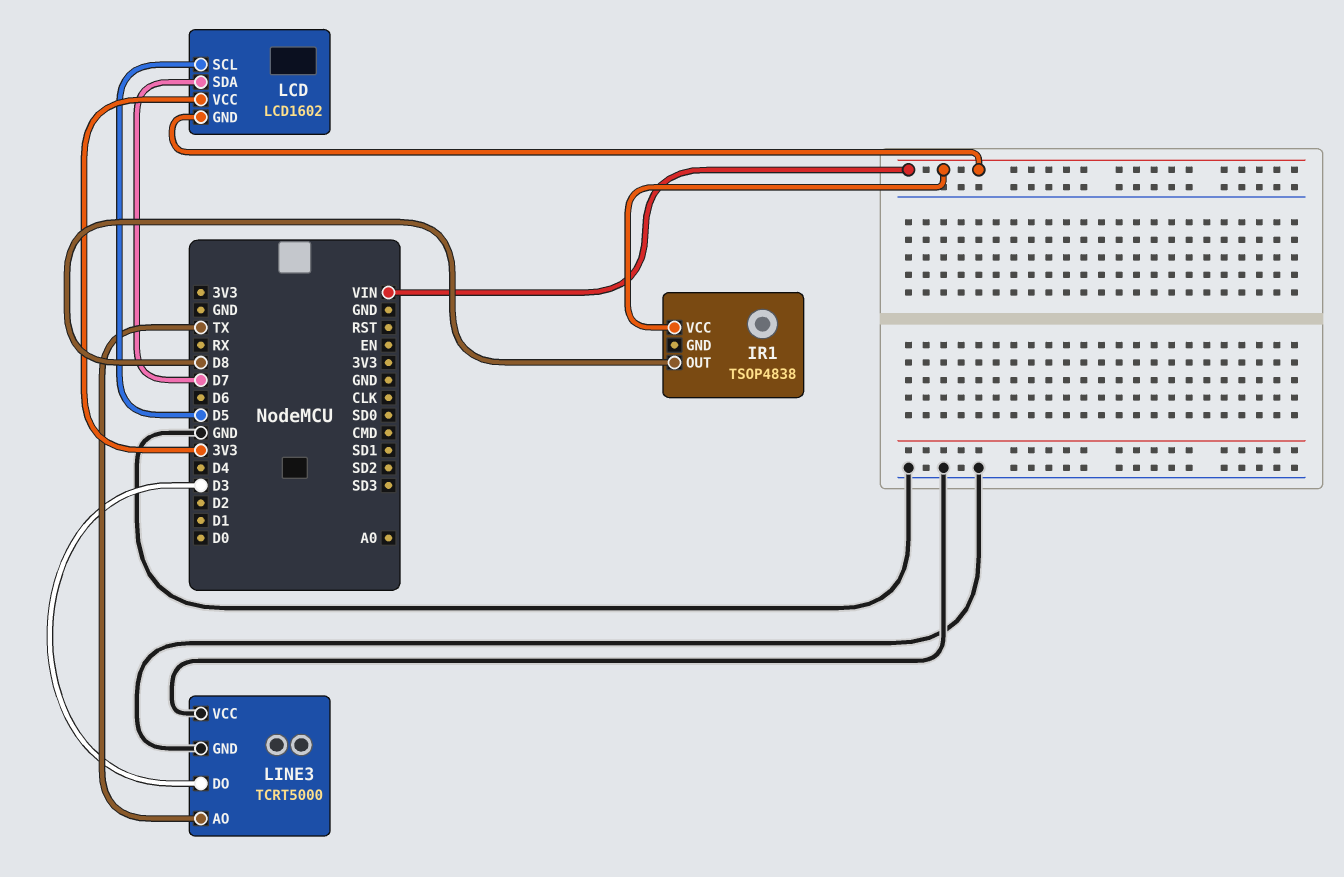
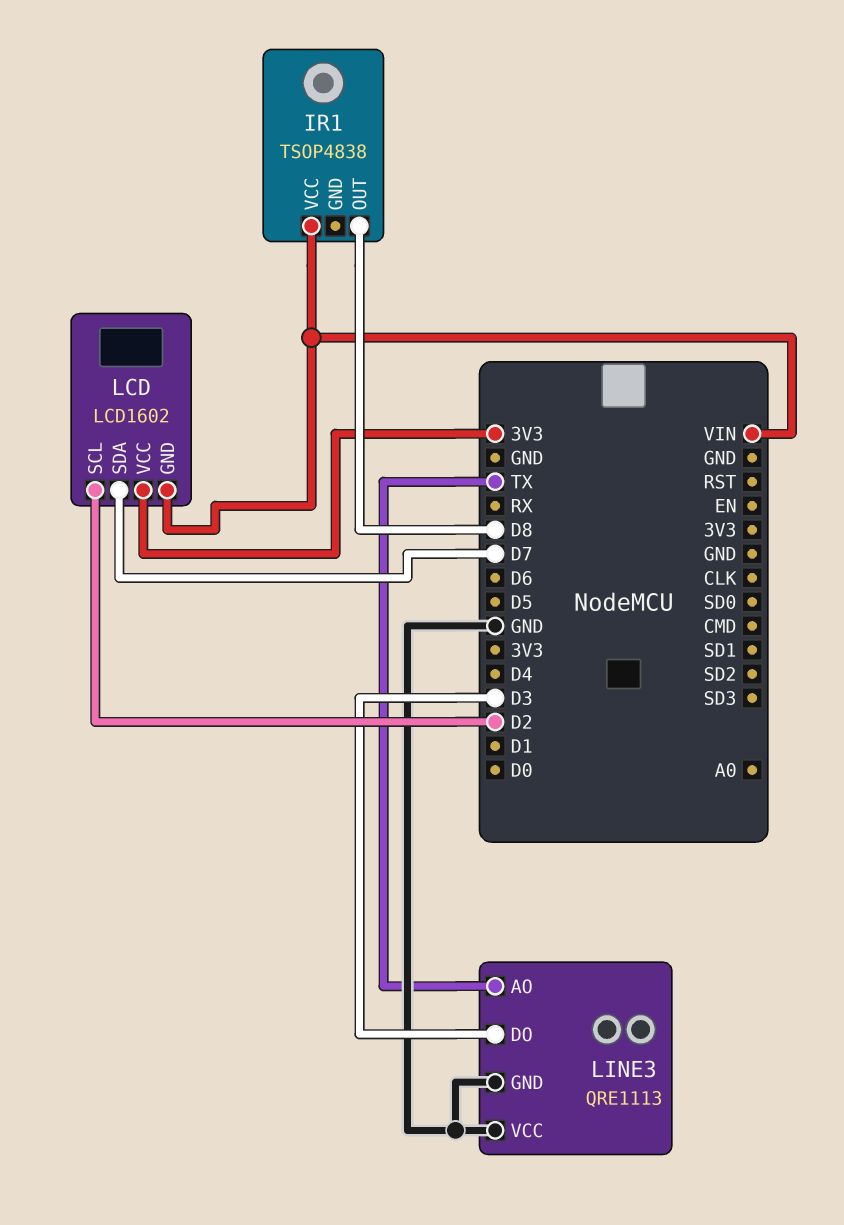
LCD pin SCL: D5 -> D2
LINE3: TCRT5000 -> QRE1113

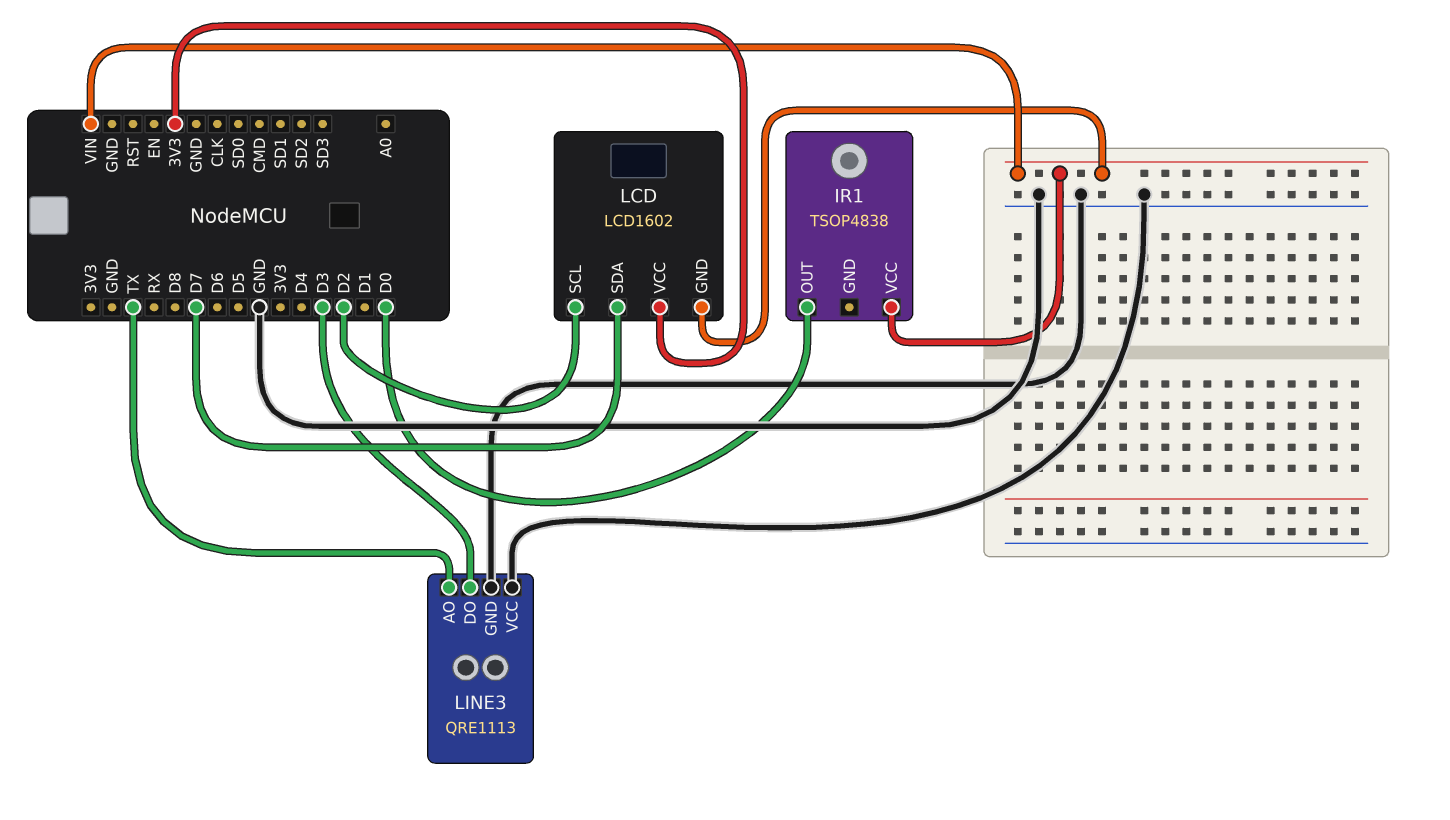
IR1 pin OUT: D8 -> D0

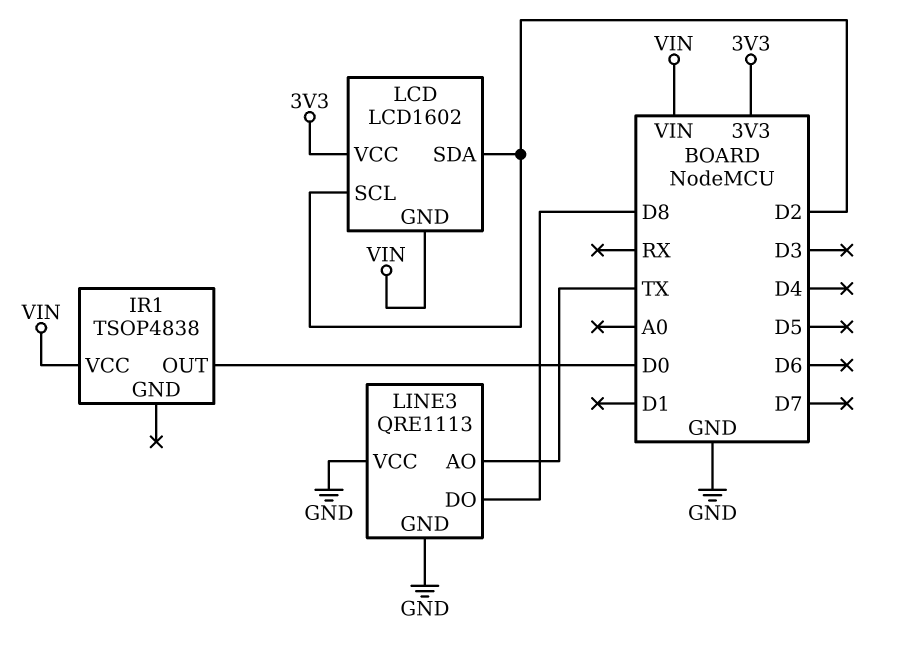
LCD pin SDA: D7 -> D2
LINE3 pin DO: D3 -> D8

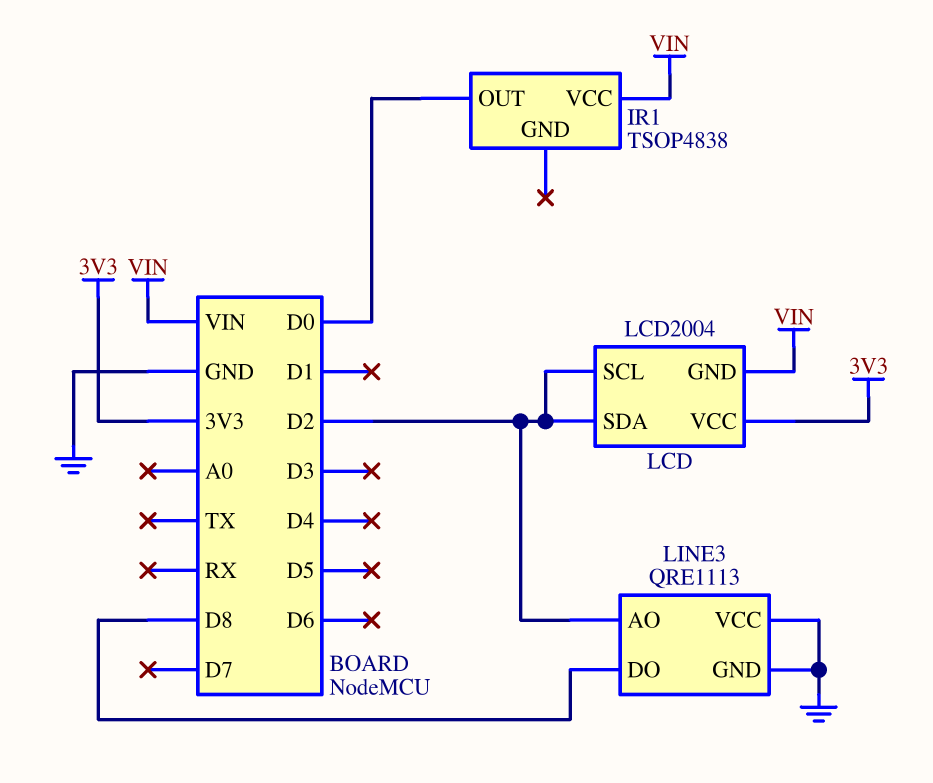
LCD: LCD1602 -> LCD2004
LINE3 pin AO: TX -> D2

